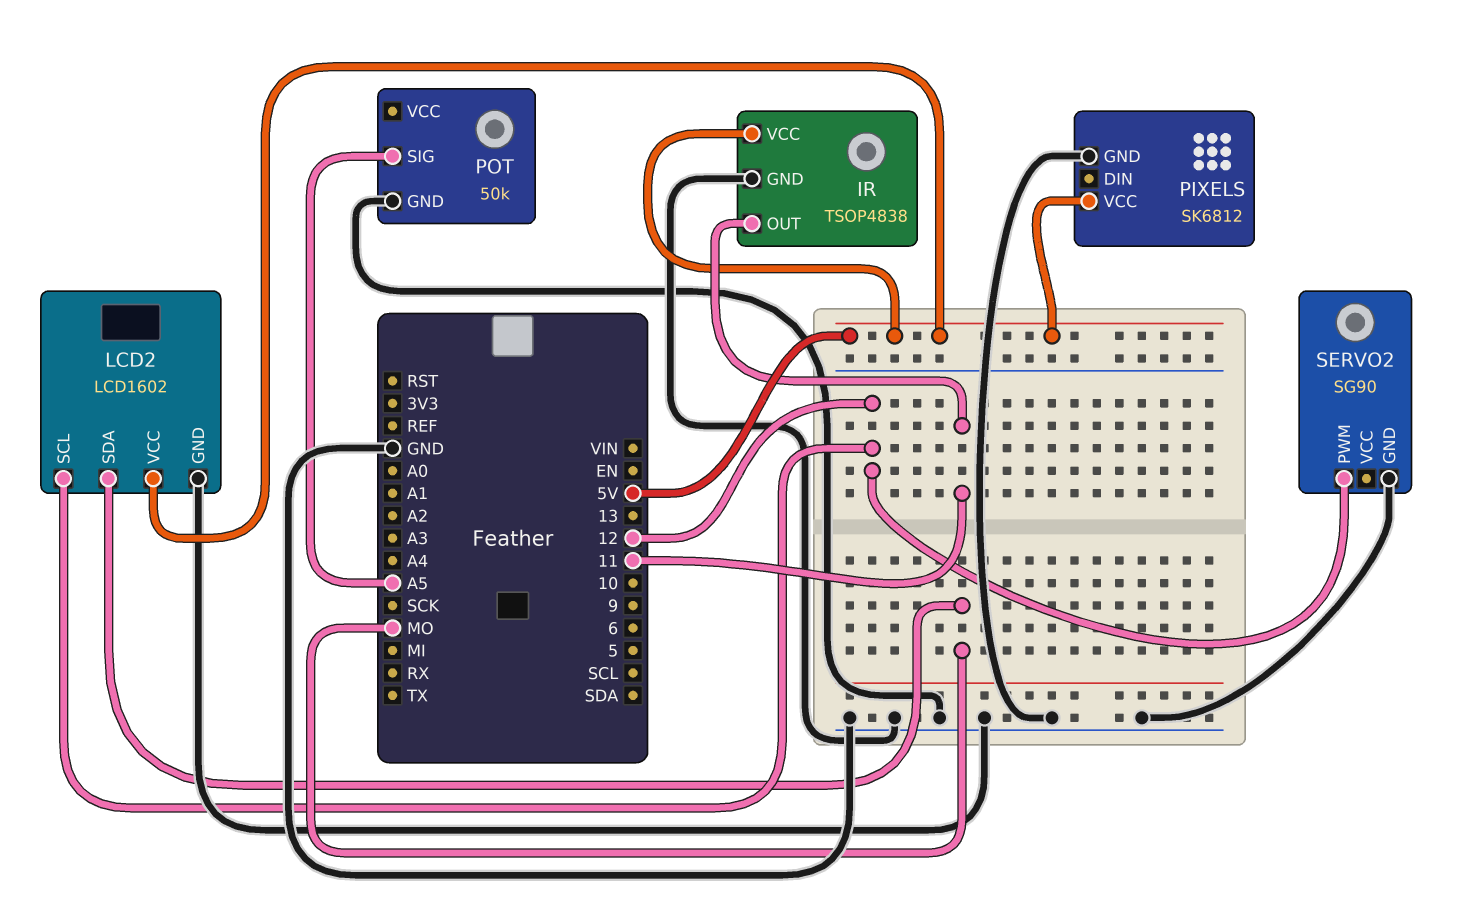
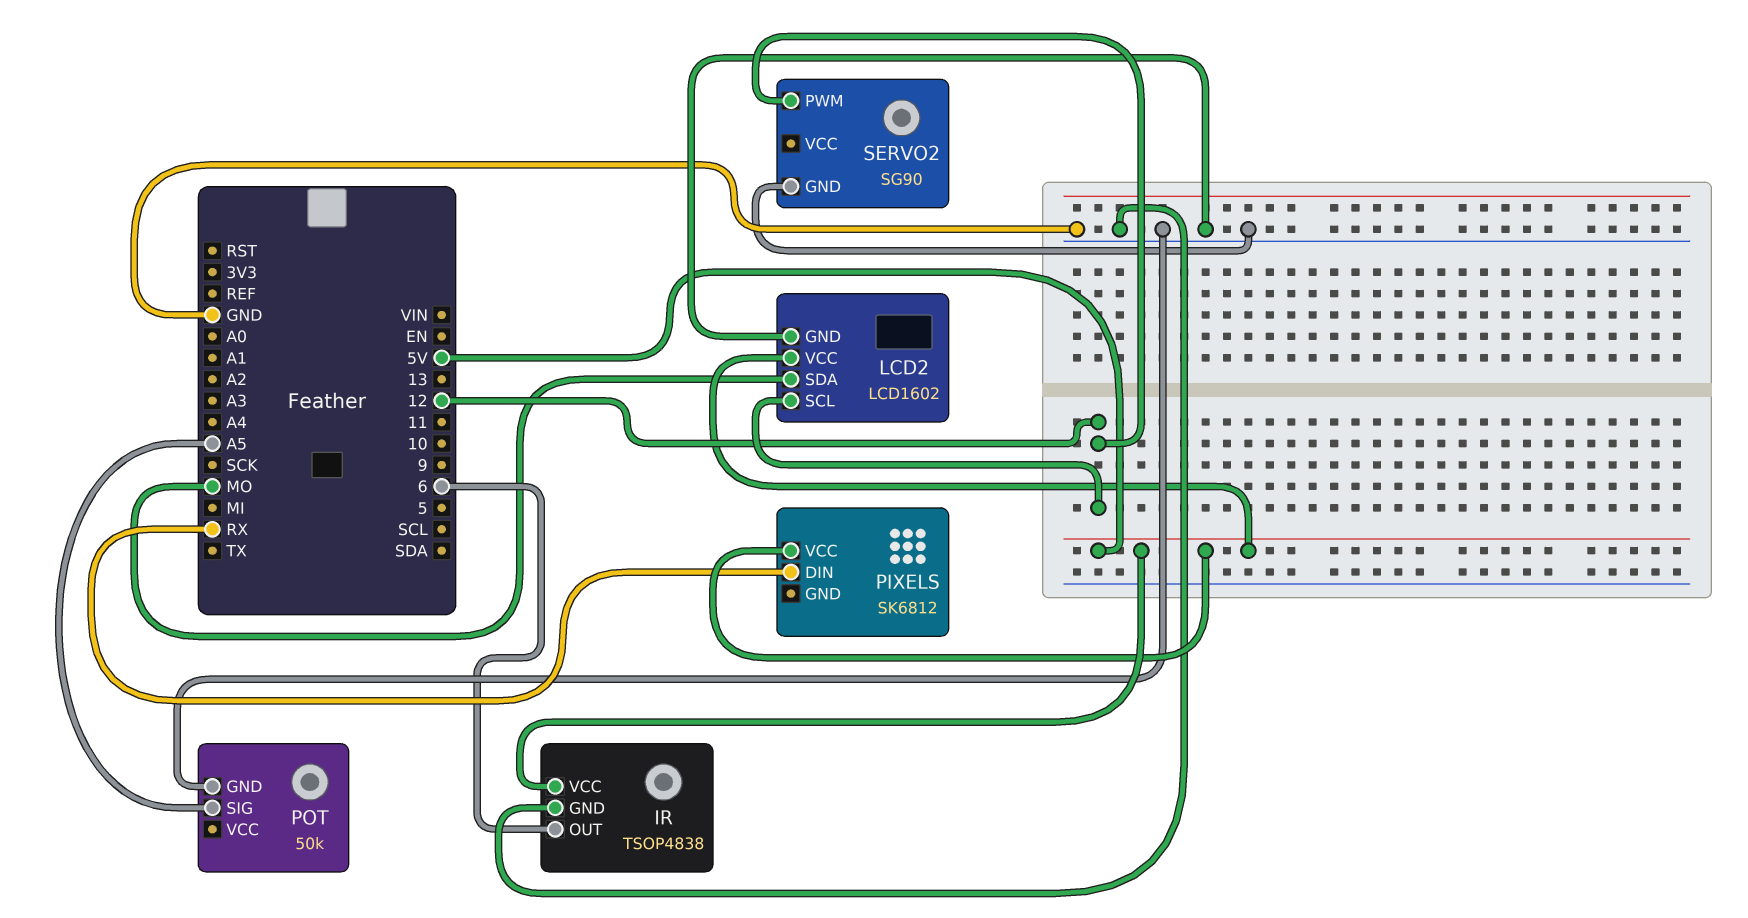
IR pin OUT: 11 -> 6
PIXELS pin DIN: none -> RX
PIXELS pin GND: GND -> none

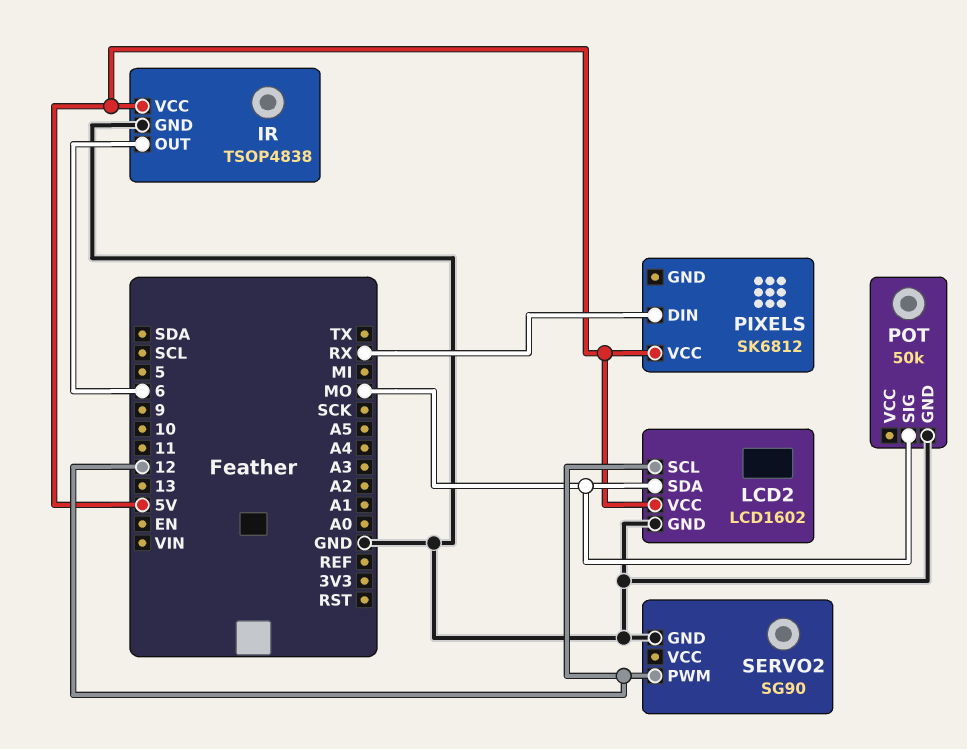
POT pin SIG: A5 -> MO

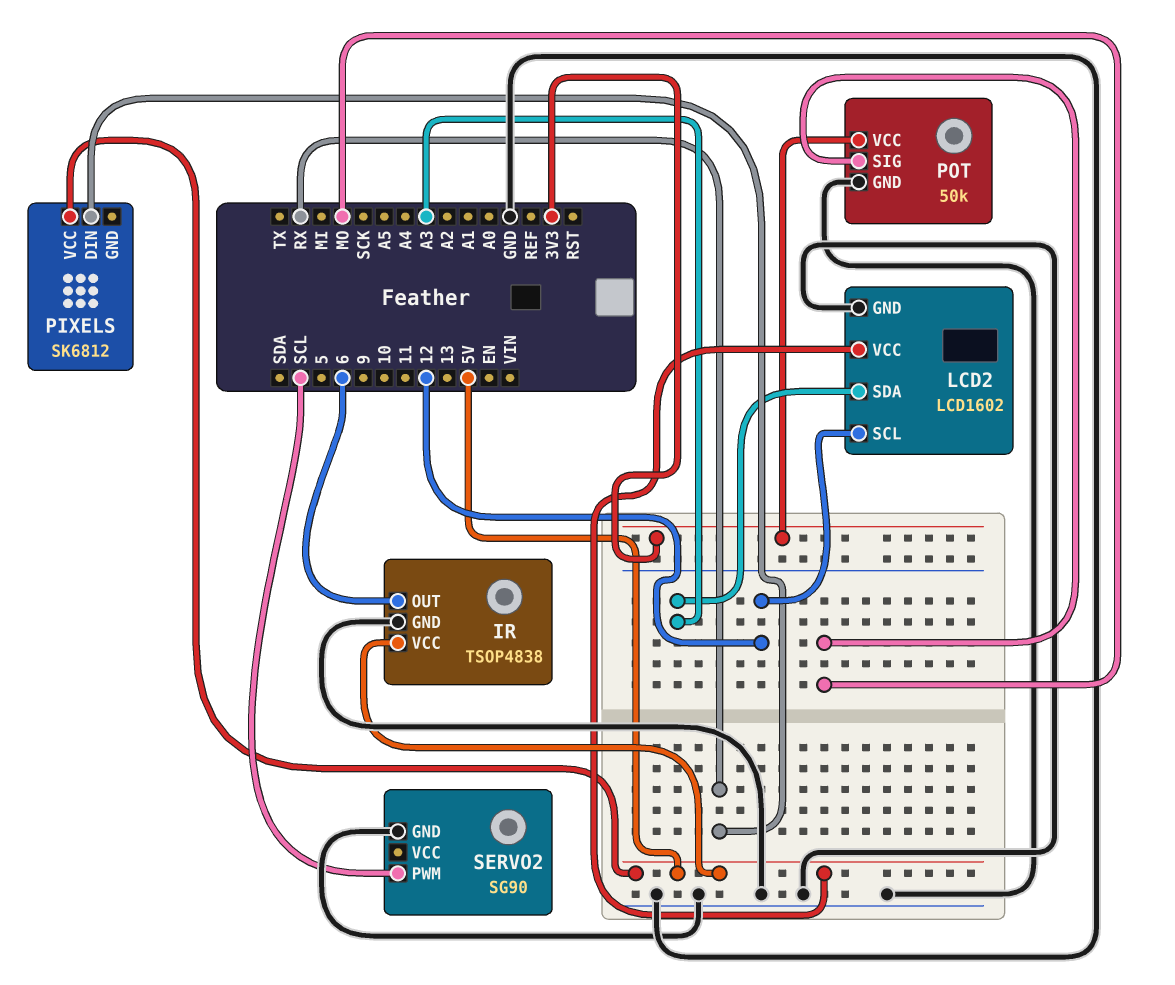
LCD2 pin SDA: MO -> A3
POT pin VCC: none -> 3V3
SERVO2 pin PWM: 12 -> SCL

